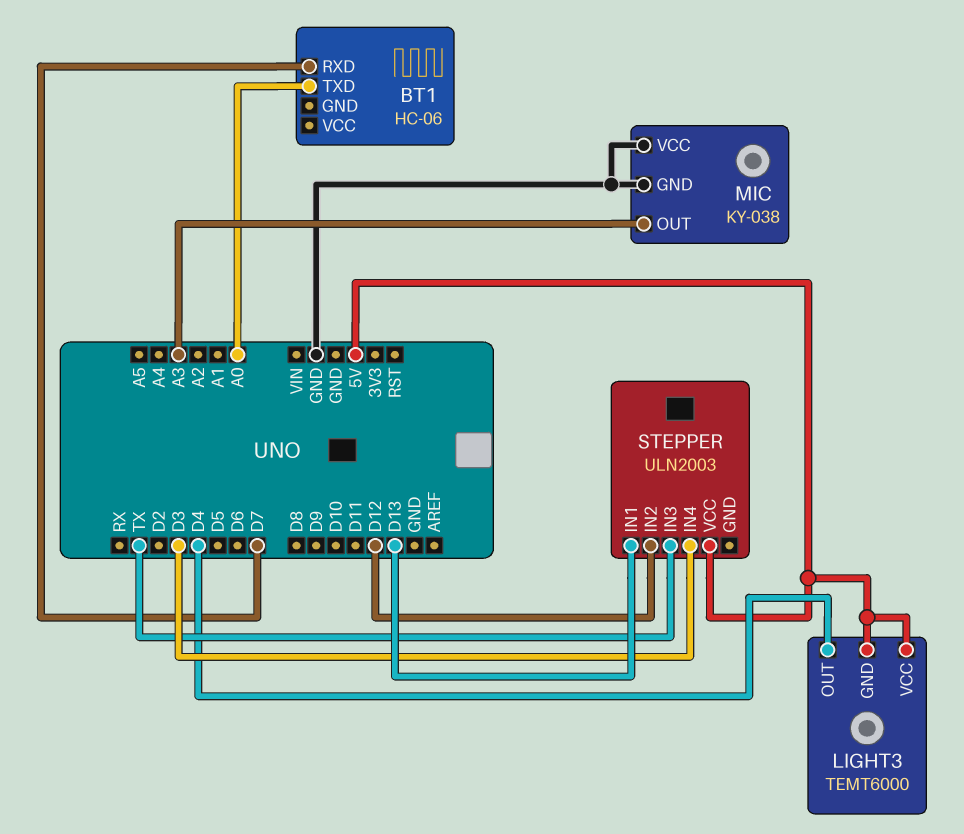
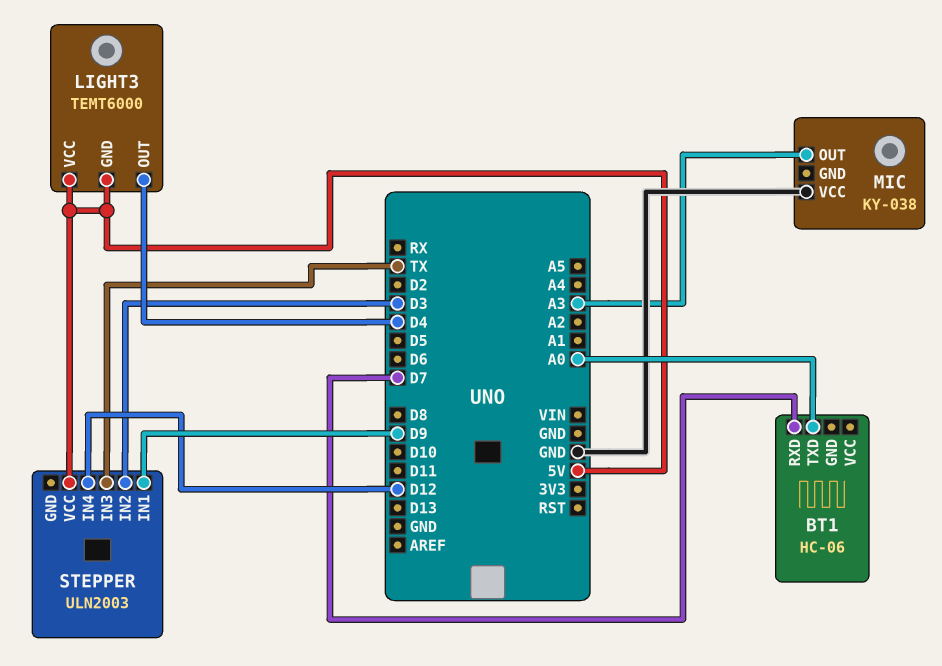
MIC pin GND: GND -> none
STEPPER pin IN1: D13 -> D9
STEPPER pin IN2: D12 -> D3
STEPPER pin IN4: D3 -> D12

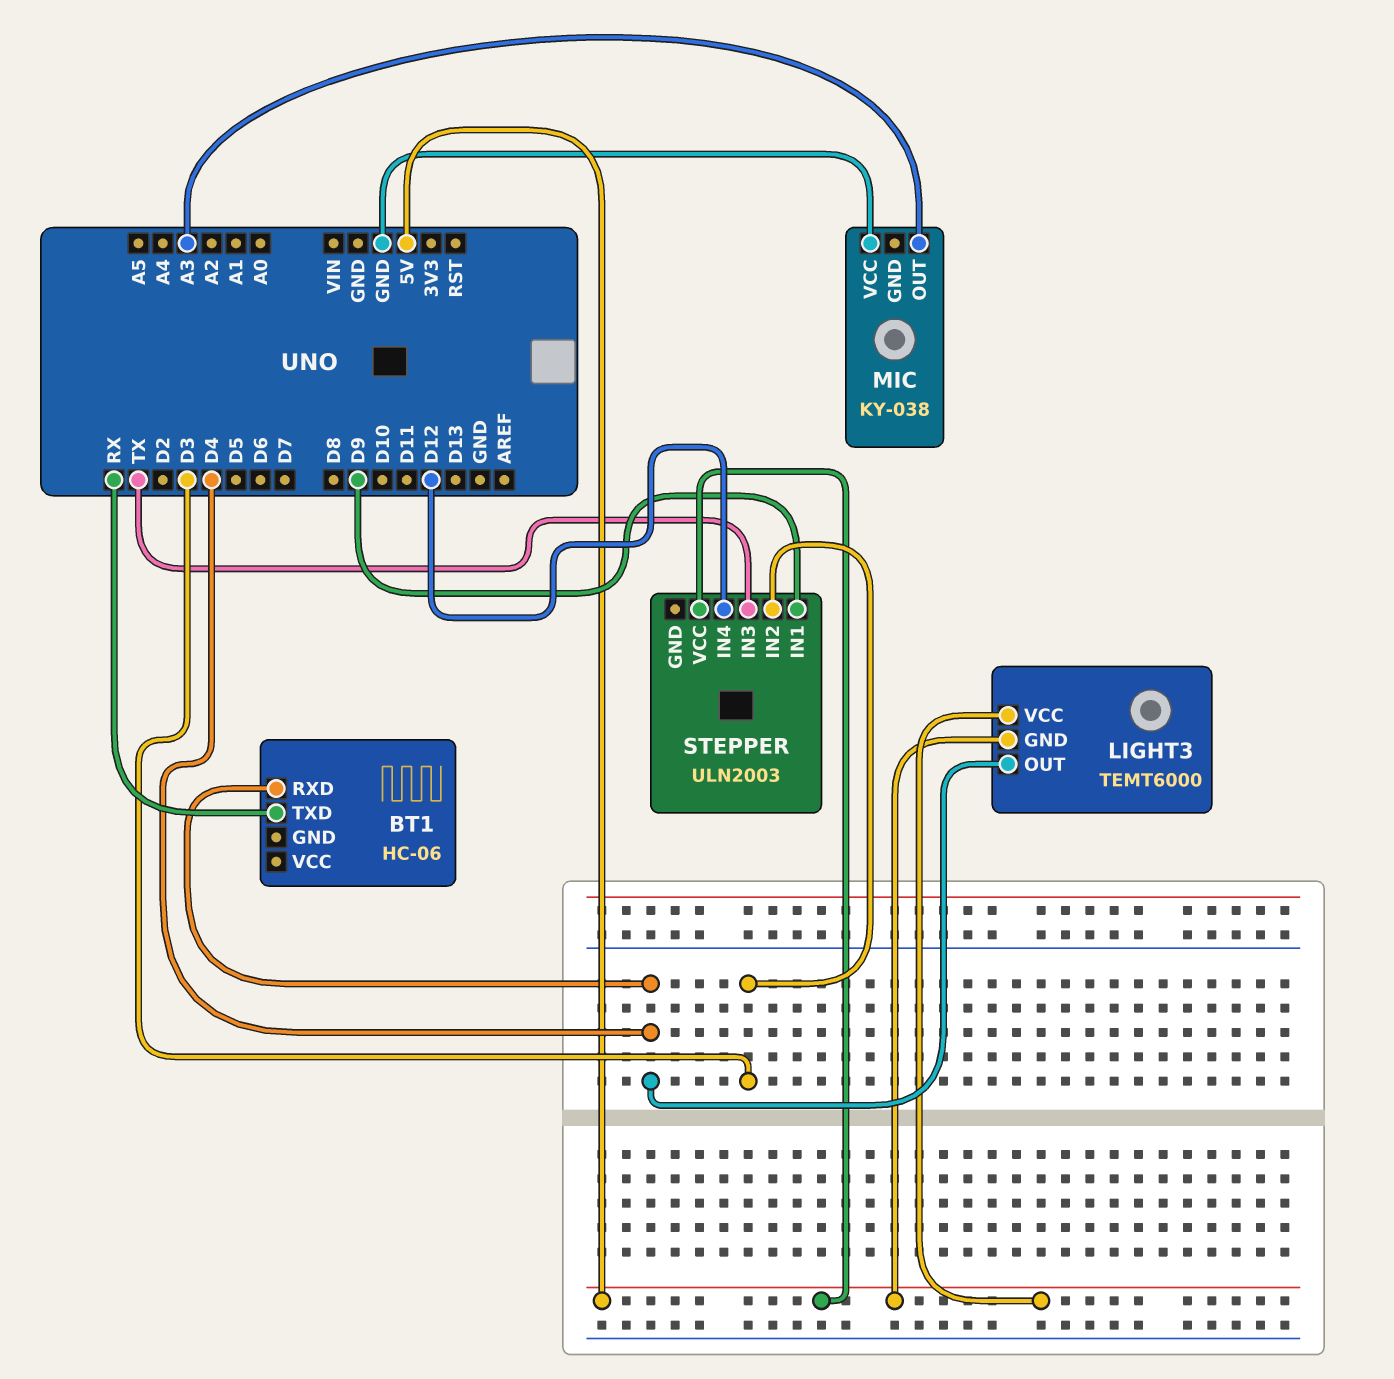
BT1 pin RXD: D7 -> D4
BT1 pin TXD: A0 -> RX

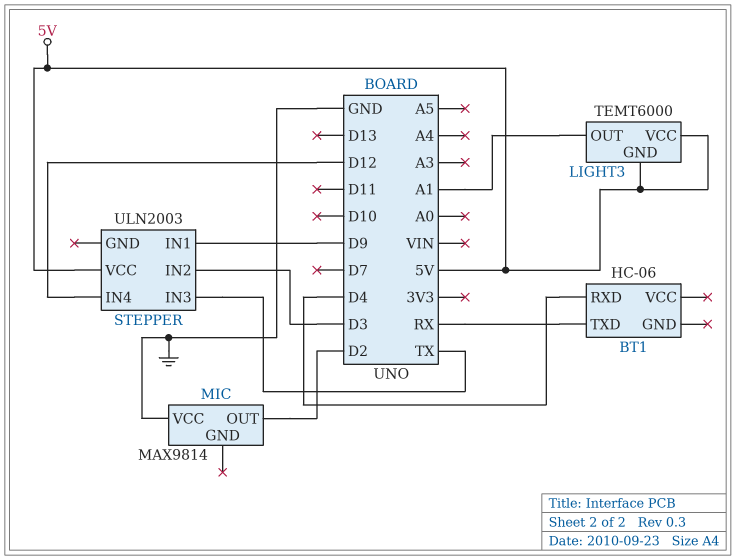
LIGHT3 pin OUT: D4 -> A1
MIC: KY-038 -> MAX9814
MIC pin OUT: A3 -> D2

